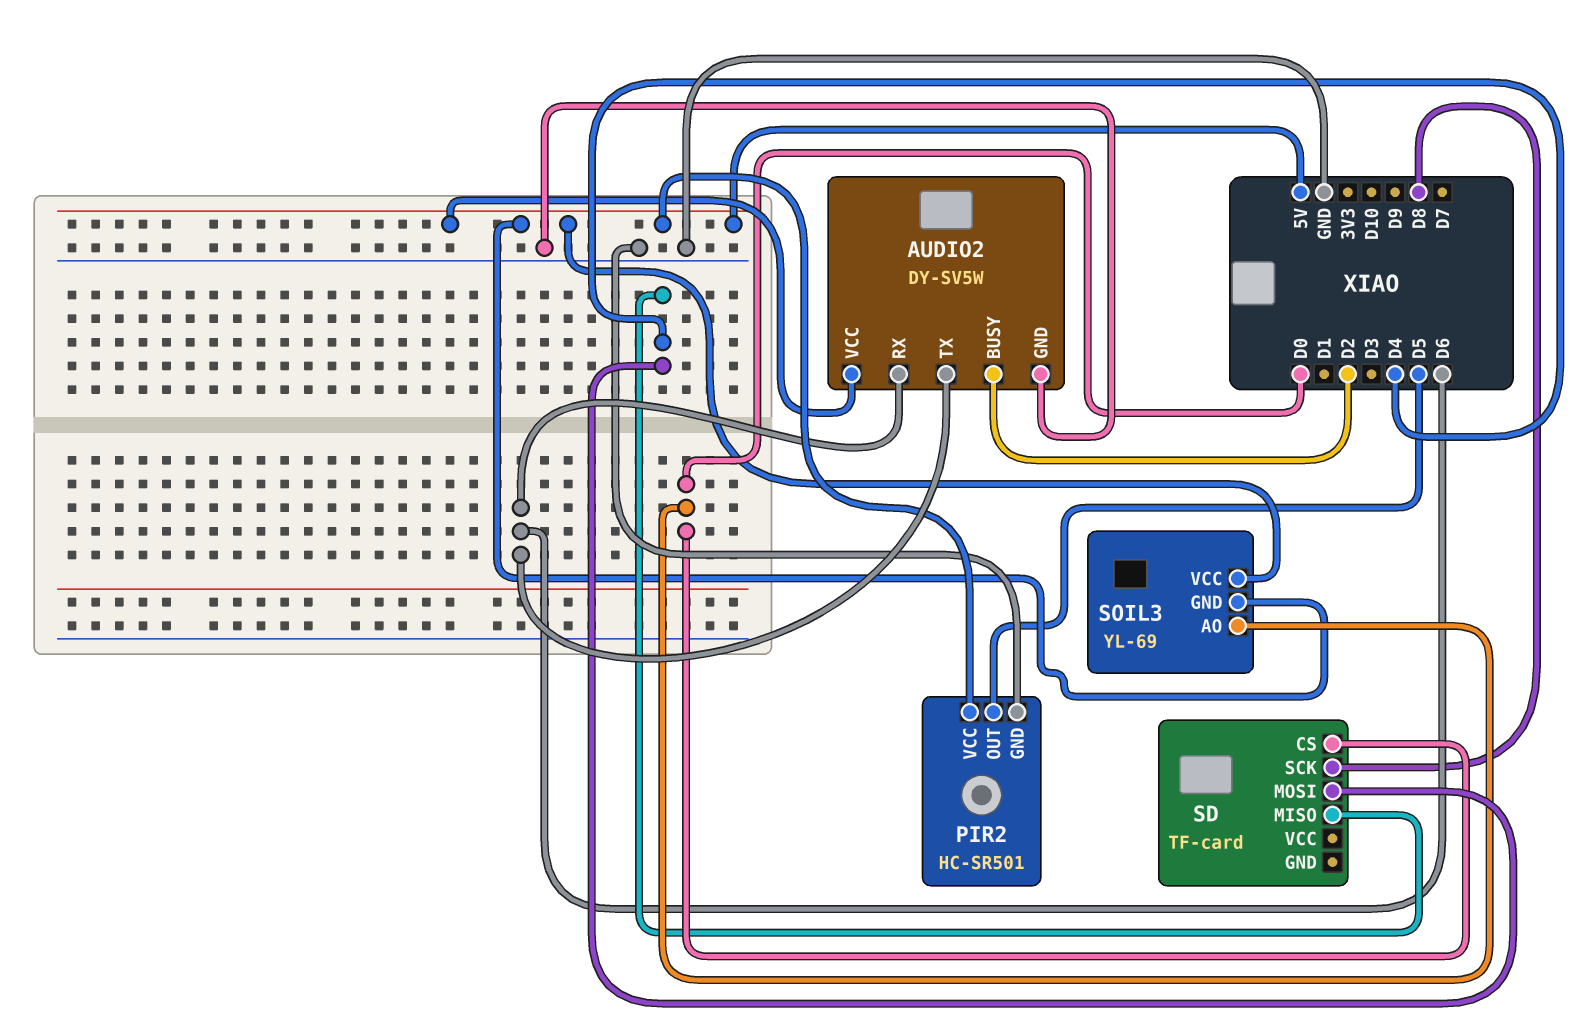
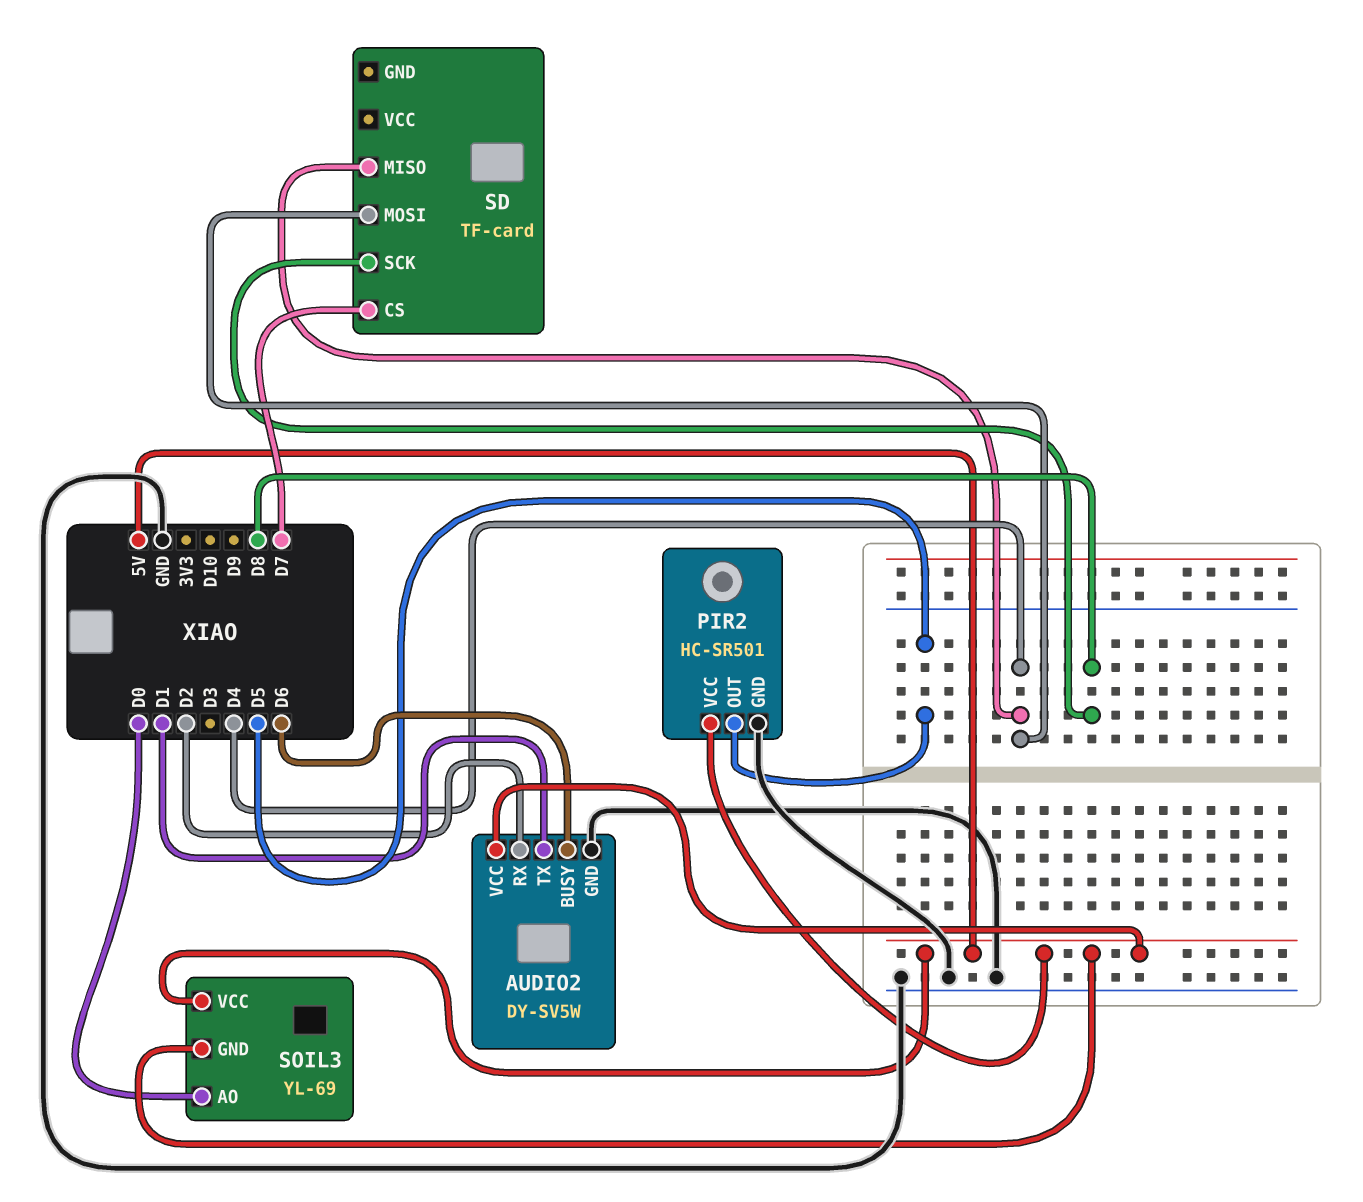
AUDIO2 pin BUSY: D2 -> D6
AUDIO2 pin RX: D6 -> D2
AUDIO2 pin TX: D6 -> D1
SD pin CS: D0 -> D7

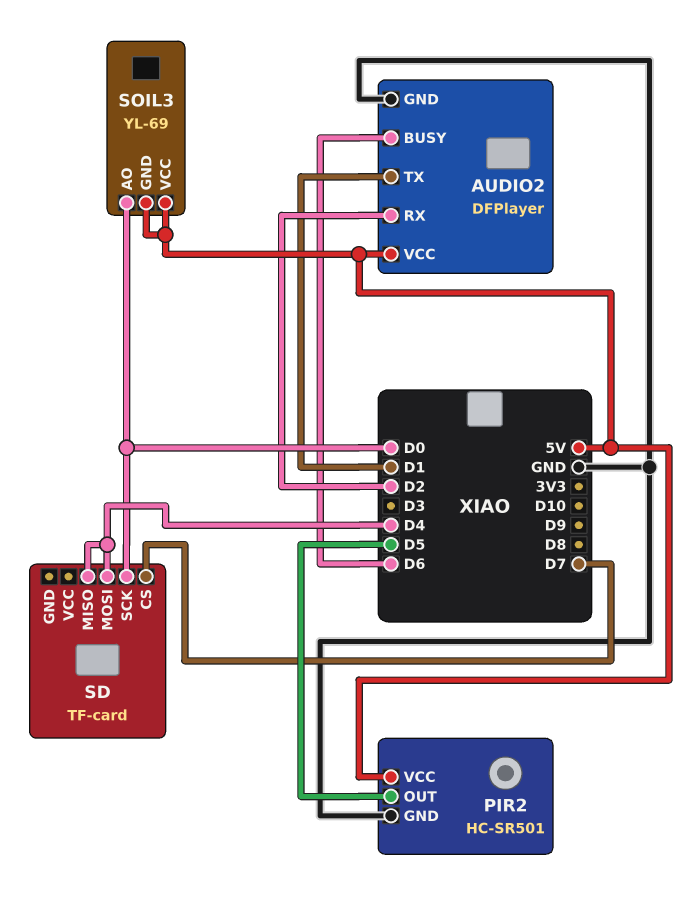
AUDIO2: DY-SV5W -> DFPlayer
SD pin SCK: D8 -> D0

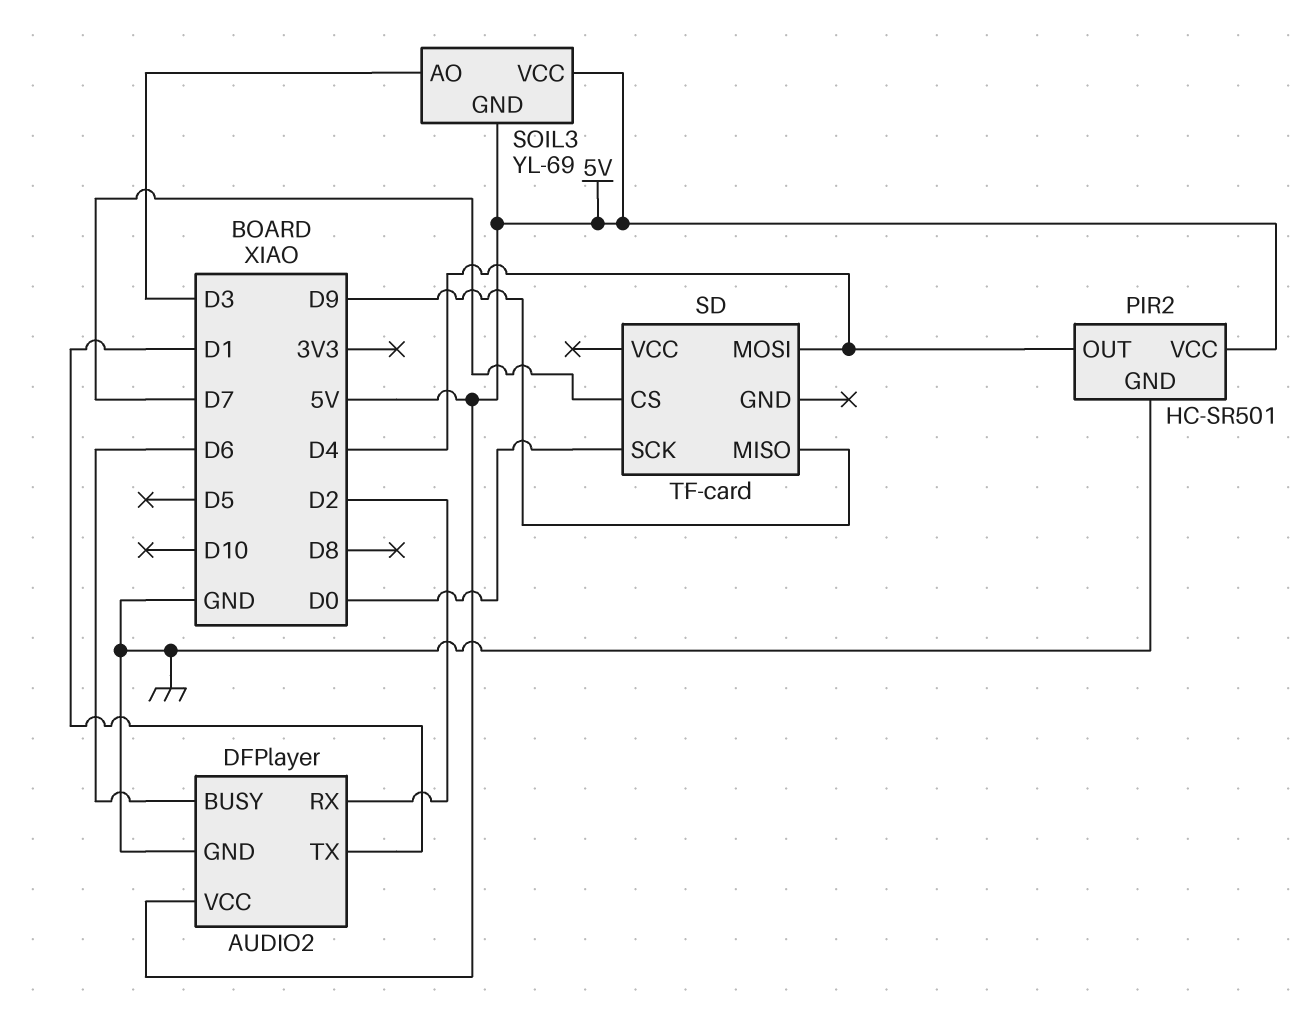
PIR2 pin OUT: D5 -> D4
SD pin MISO: D4 -> D9
SOIL3 pin AO: D0 -> D3

